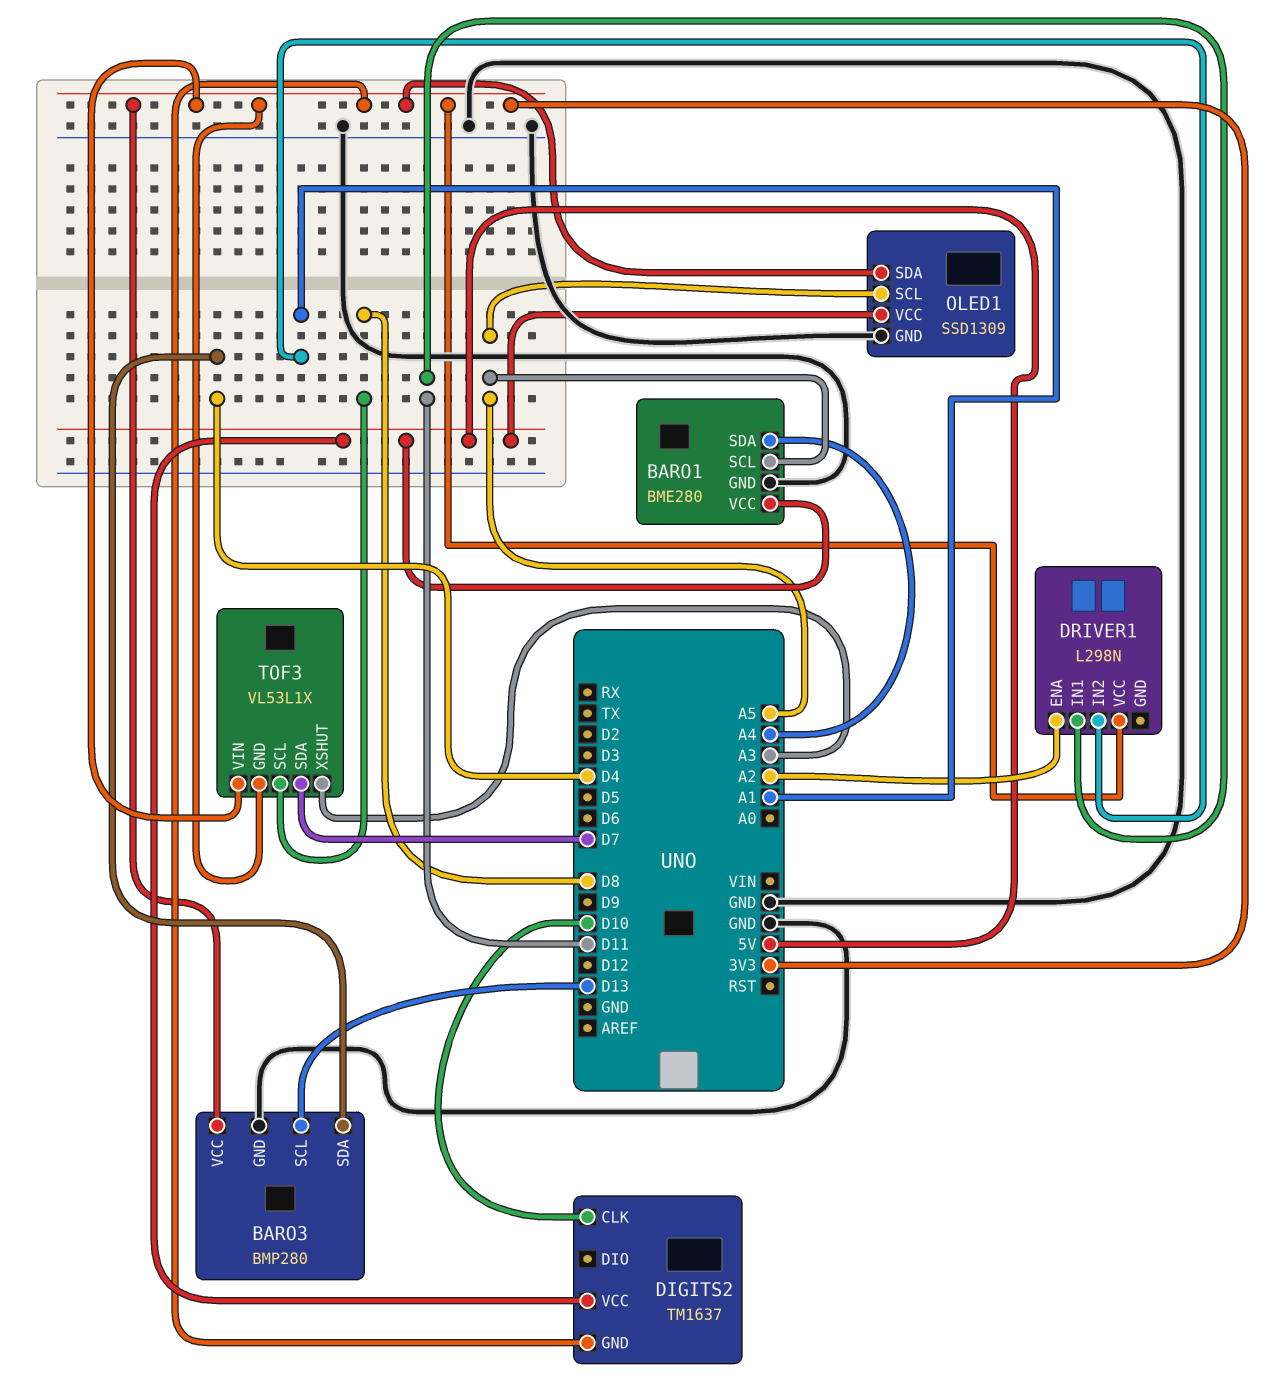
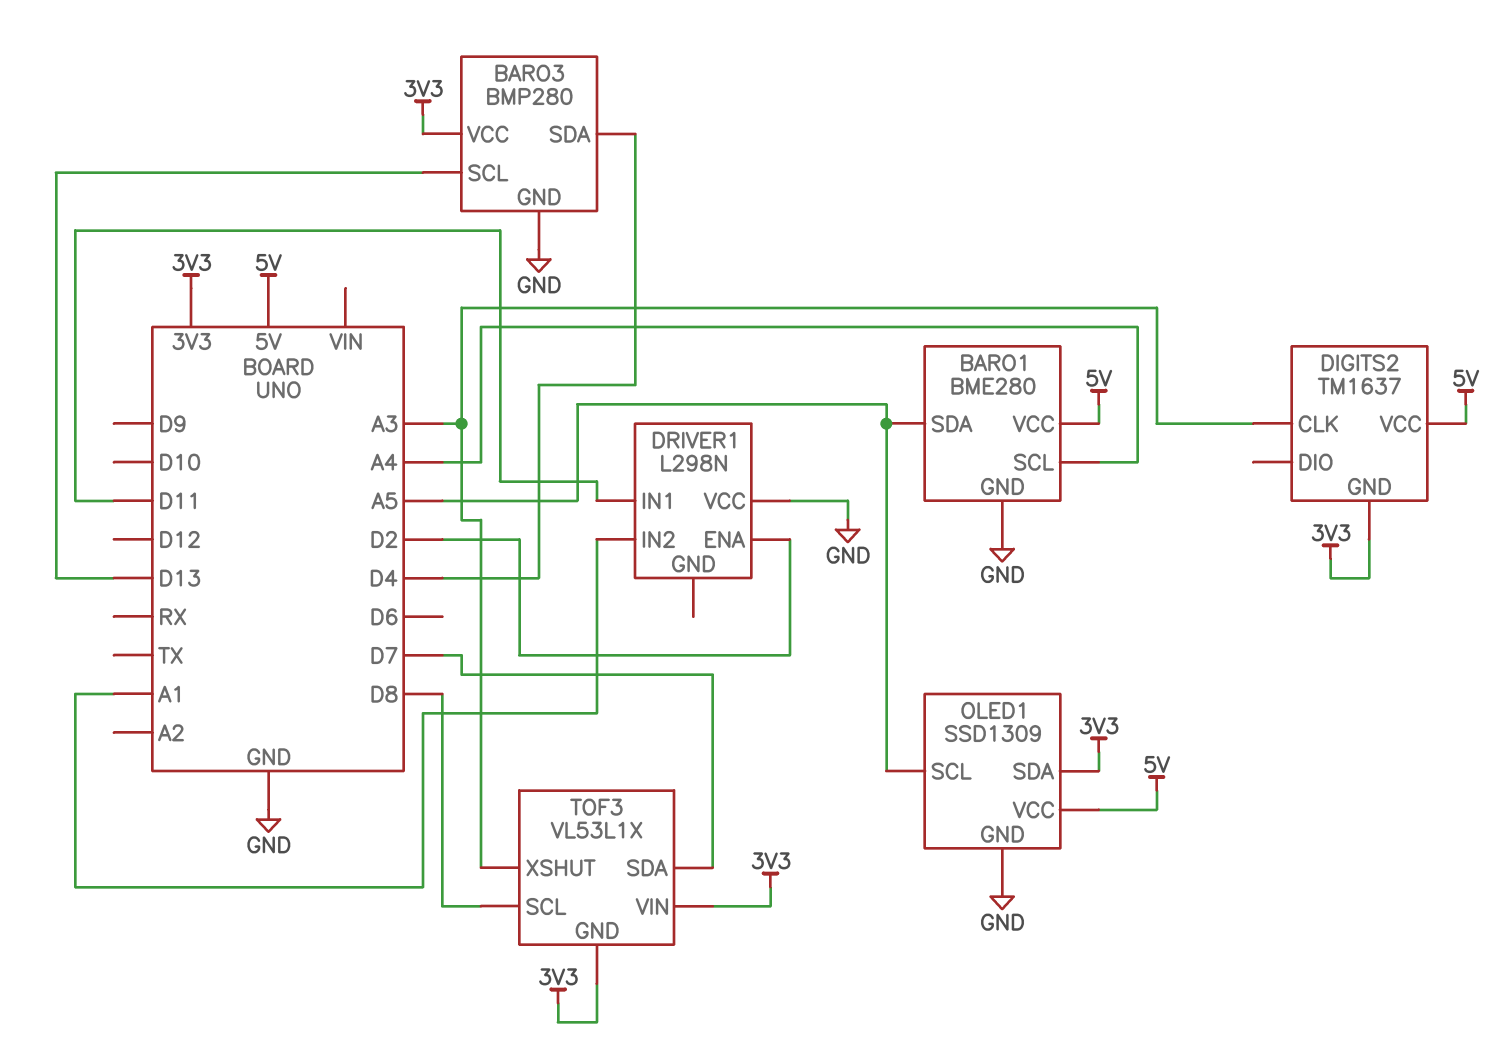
BARO1 pin SCL: A5 -> A4
BARO1 pin SDA: A4 -> A5
DIGITS2 pin CLK: D10 -> A3
DRIVER1 pin ENA: A2 -> D2
DRIVER1 pin VCC: 3V3 -> GND

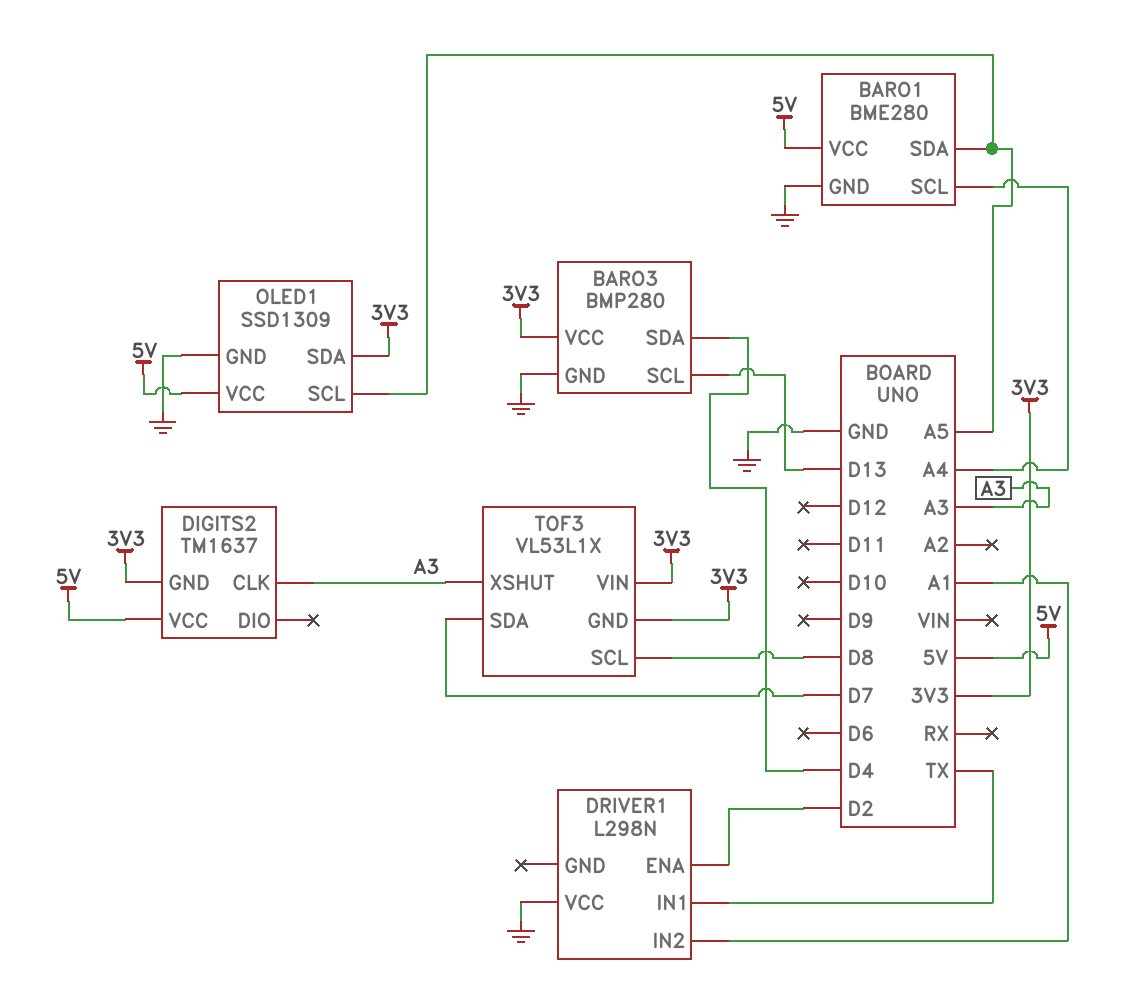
DRIVER1 pin IN1: D11 -> TX

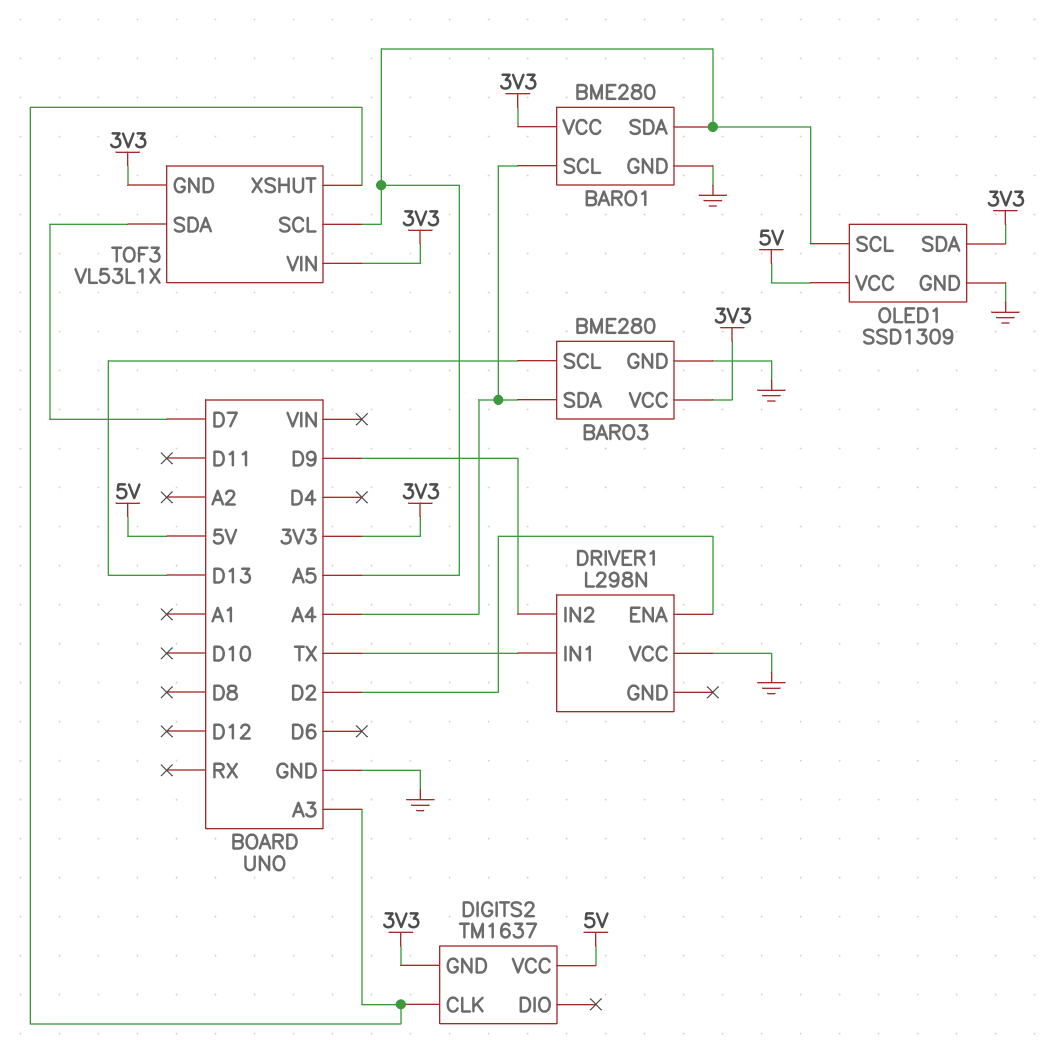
BARO1 pin VCC: 5V -> 3V3
BARO3: BMP280 -> BME280
BARO3 pin SDA: D4 -> A4
DRIVER1 pin IN2: A1 -> D9
TOF3 pin SCL: D8 -> A5

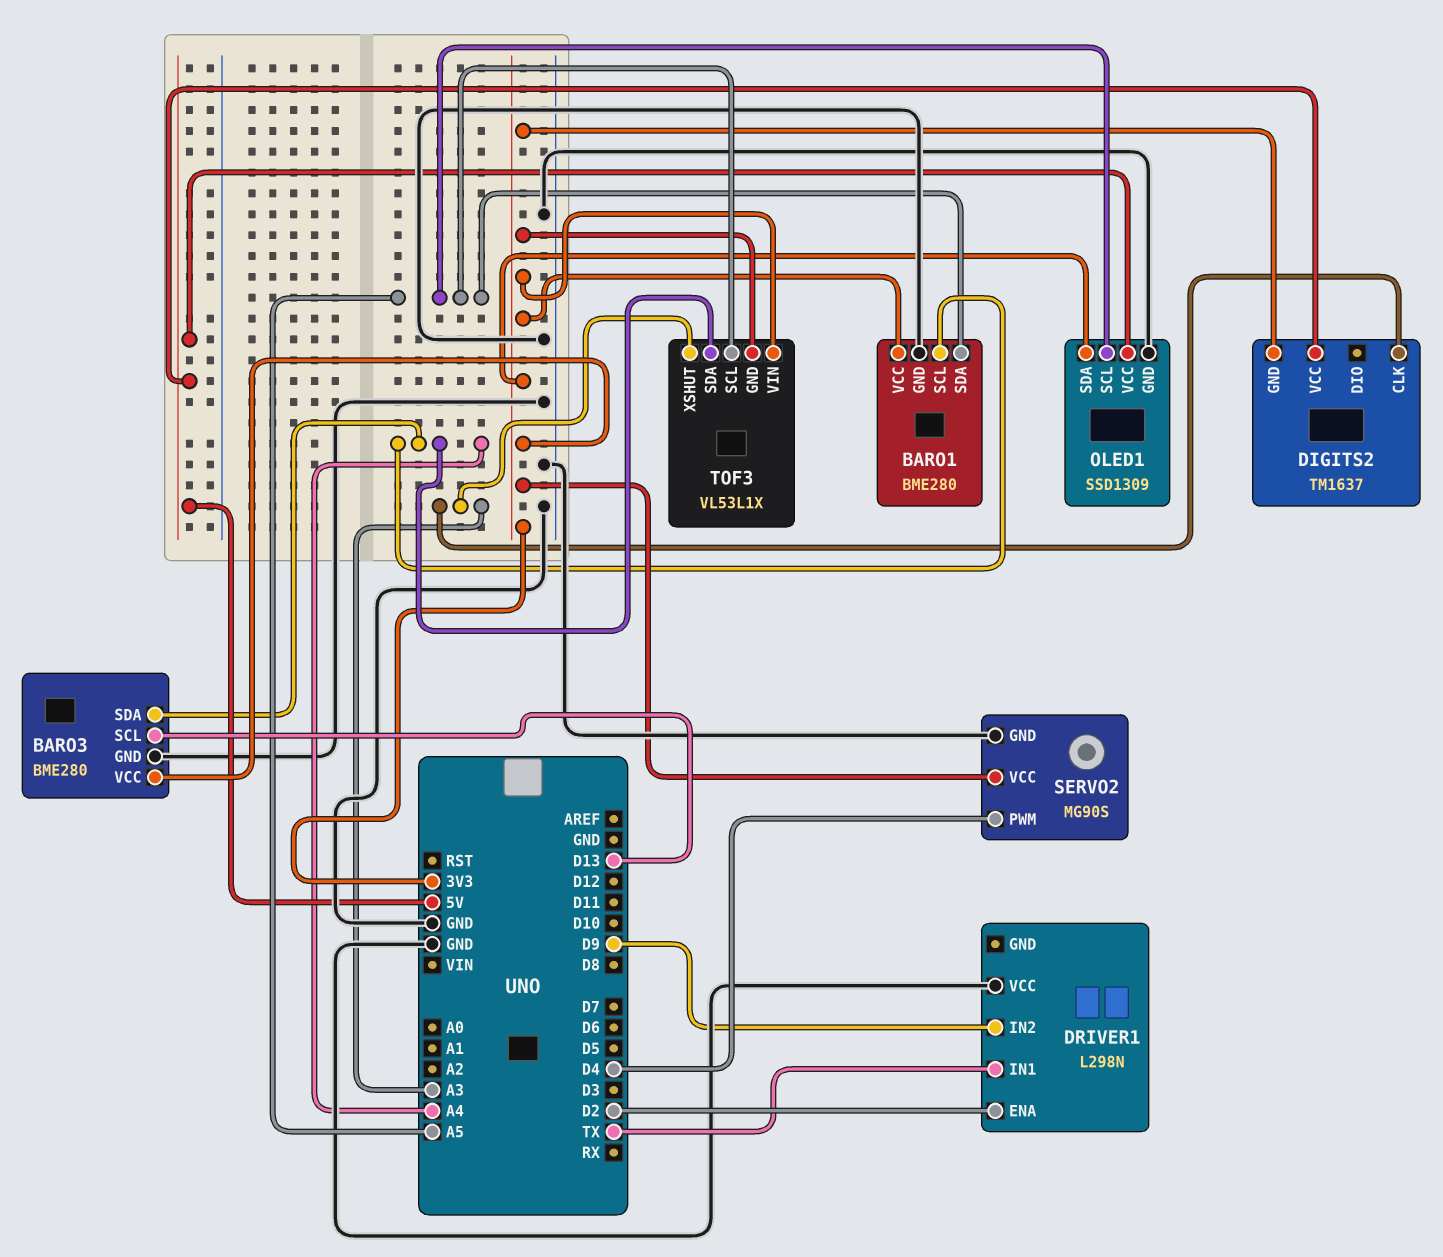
SERVO2: none -> MG90S
SERVO2 pin GND: none -> GND
SERVO2 pin PWM: none -> D4
SERVO2 pin VCC: none -> 3V3
TOF3 pin SDA: D7 -> A4

